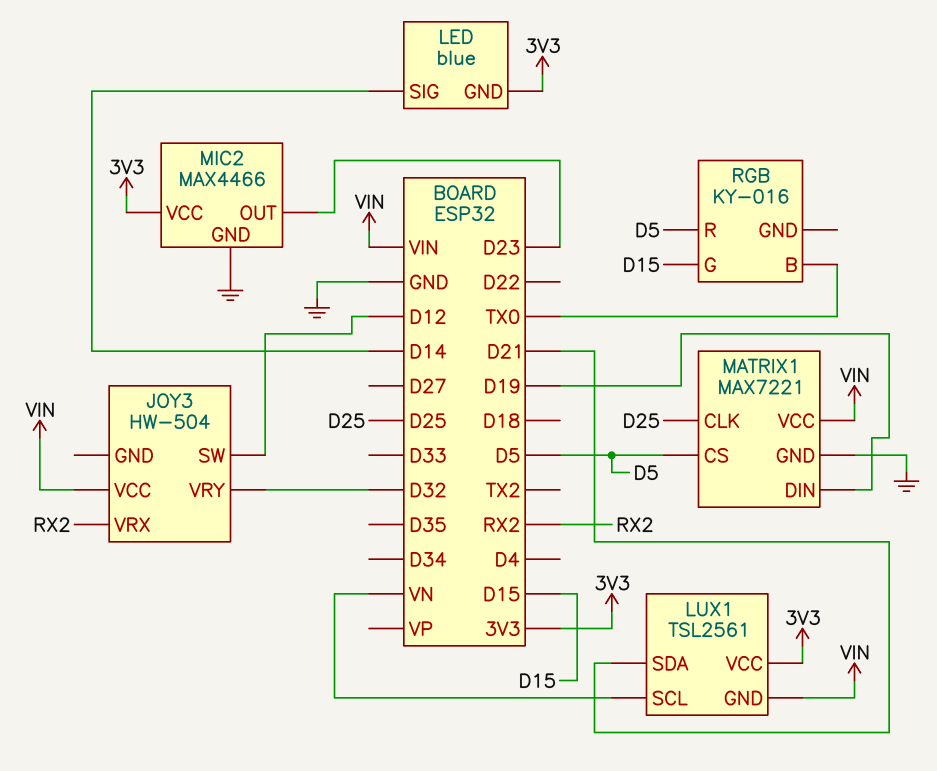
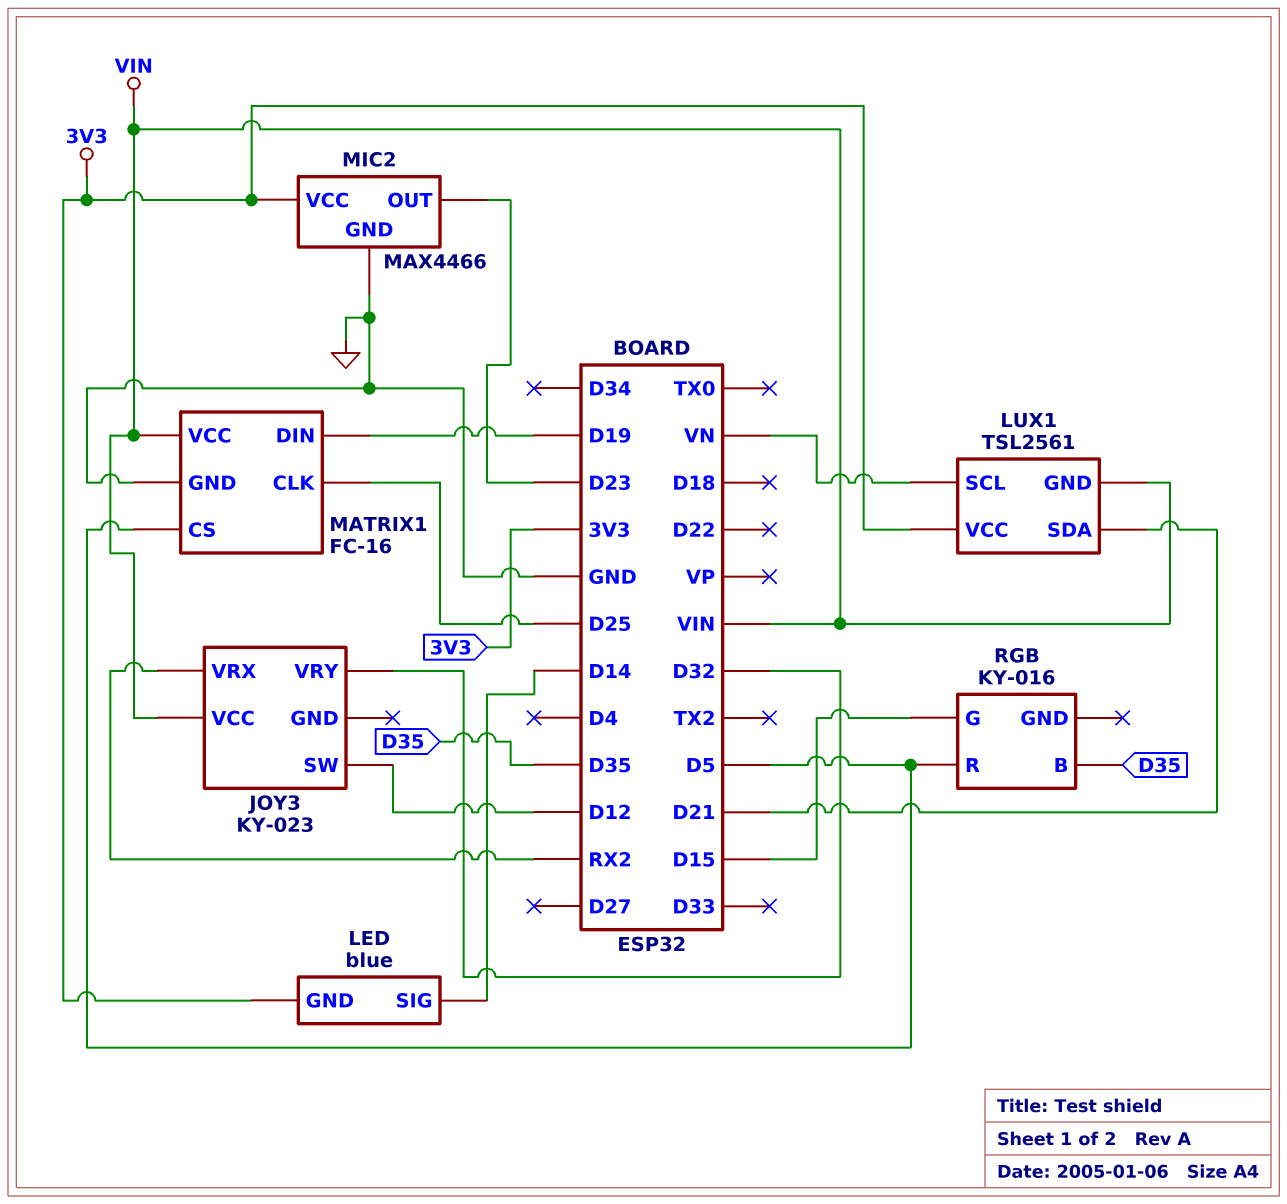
JOY3: HW-504 -> KY-023
MATRIX1: MAX7221 -> FC-16
RGB pin B: TX0 -> D35

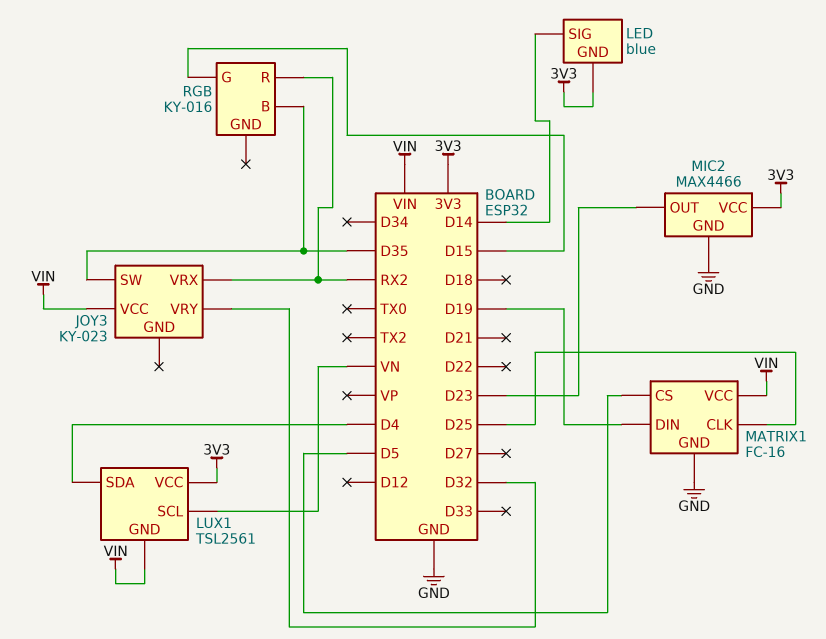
JOY3 pin SW: D12 -> D35
LUX1 pin SDA: D21 -> D4
RGB pin R: D5 -> RX2

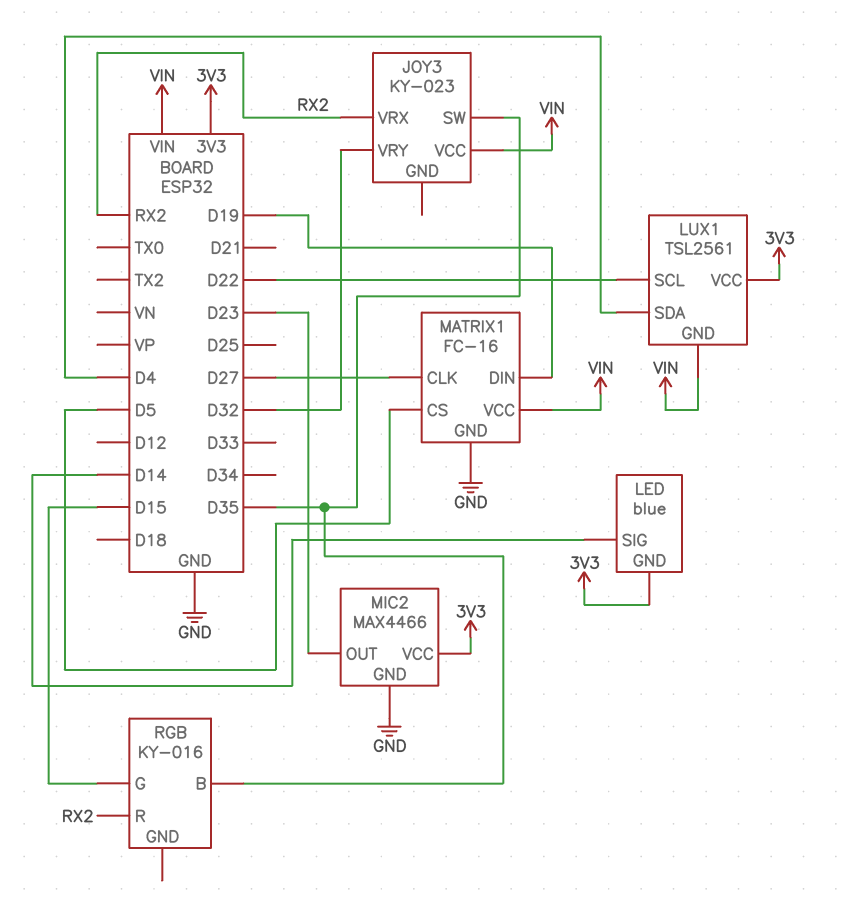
LUX1 pin SCL: VN -> D22
MATRIX1 pin CLK: D25 -> D27

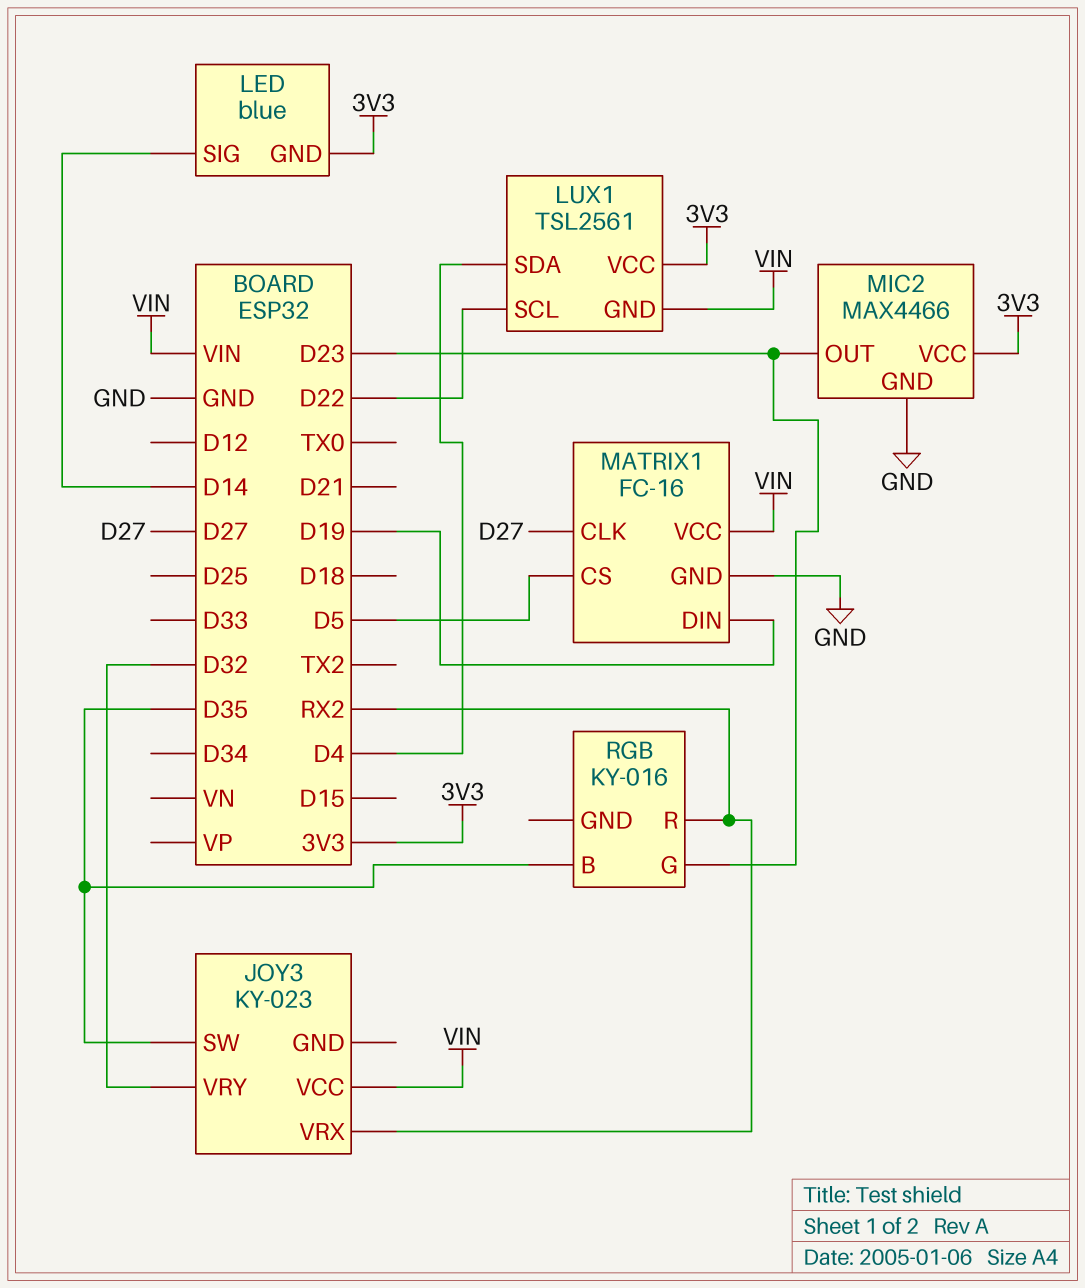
RGB pin G: D15 -> D23

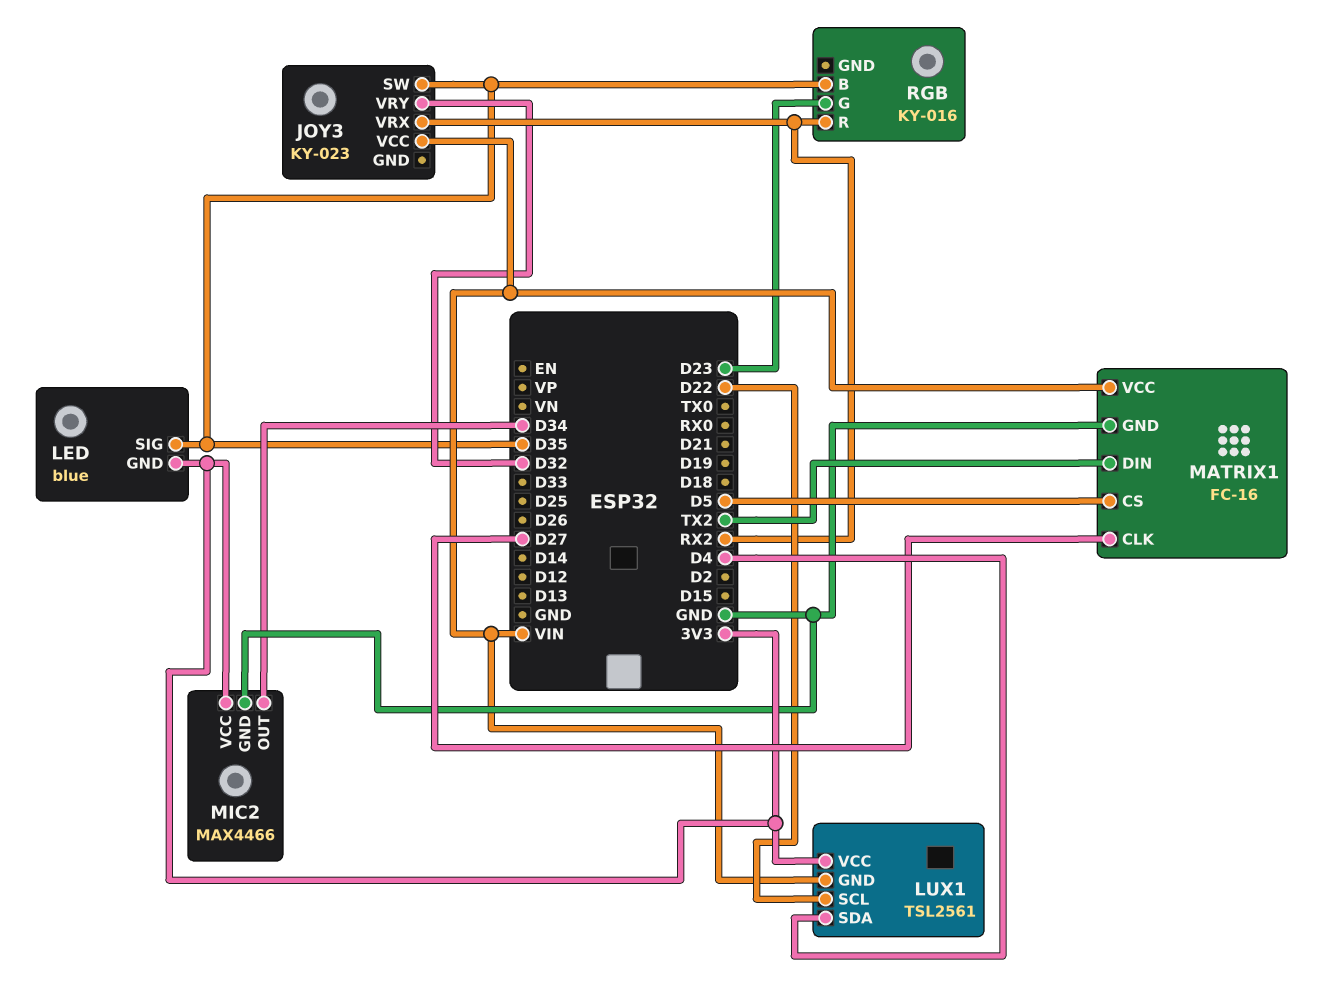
LED pin SIG: D14 -> D35
MATRIX1 pin DIN: D19 -> TX2
MIC2 pin OUT: D23 -> D34

